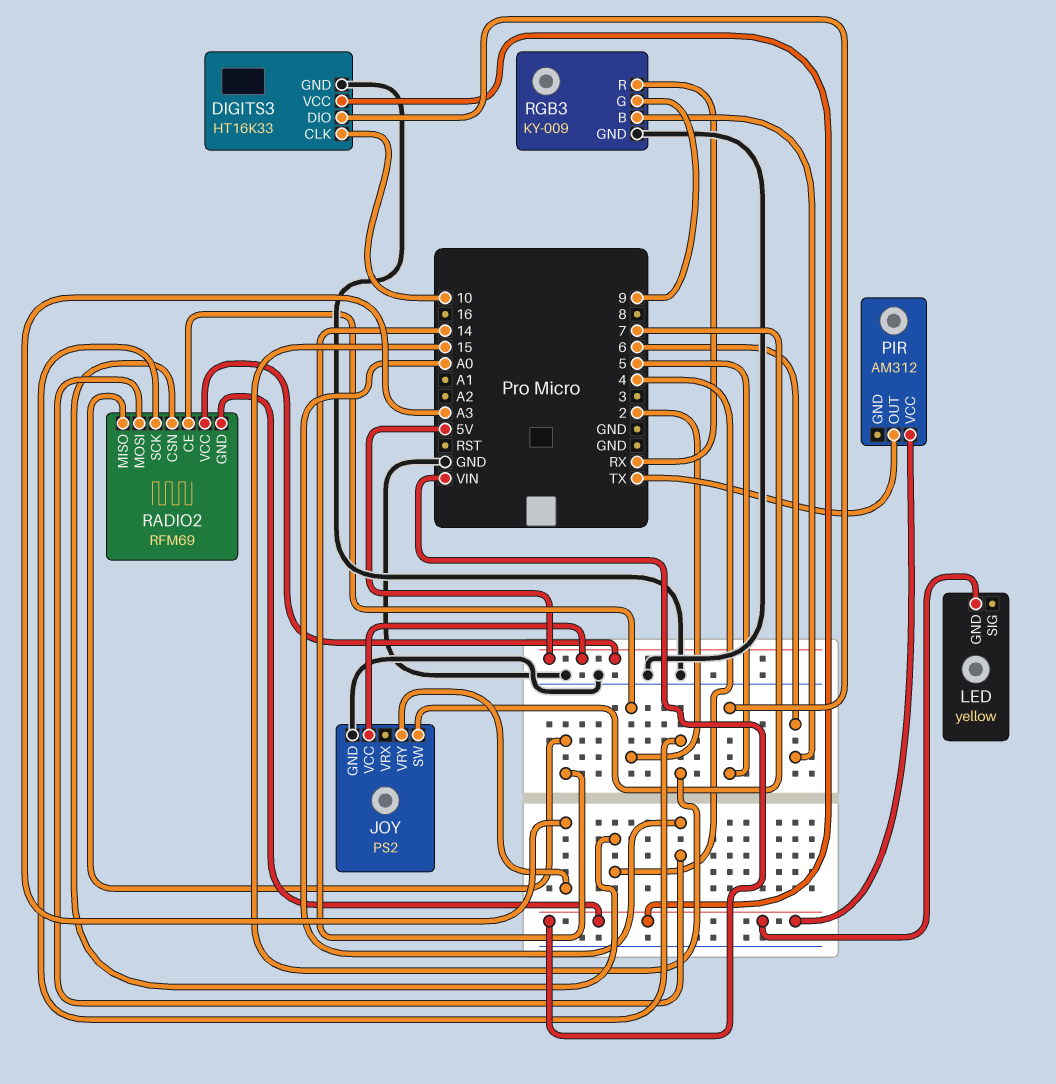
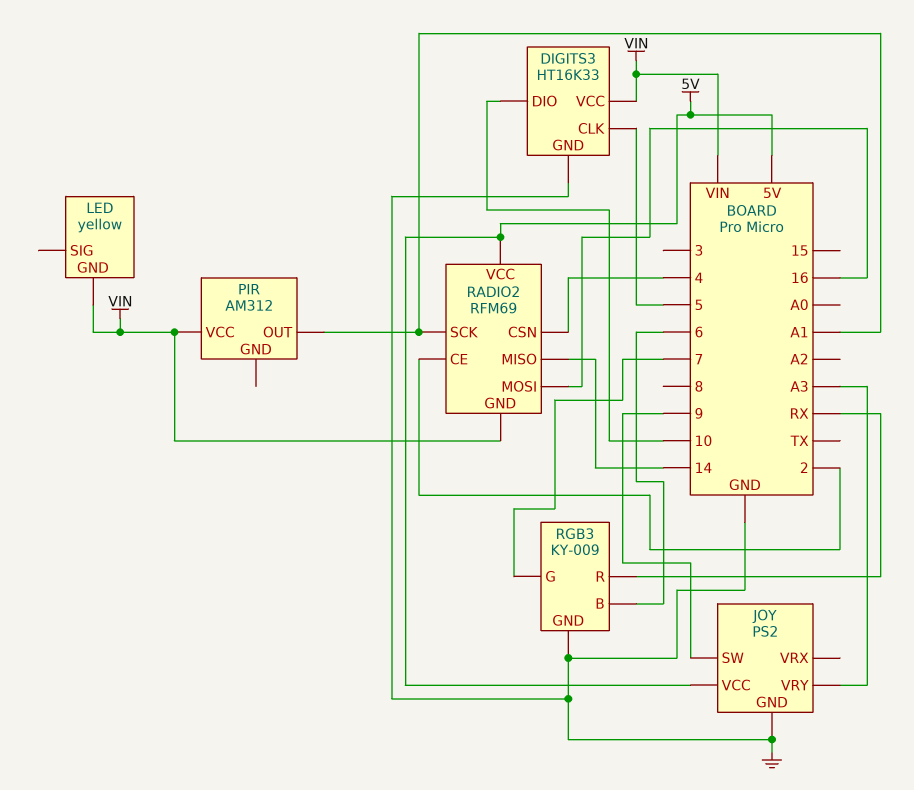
DIGITS3 pin CLK: 10 -> 5
DIGITS3 pin DIO: 5 -> 10
JOY pin SW: 7 -> 9
PIR pin OUT: TX -> A1
RADIO2 pin MOSI: A0 -> 16
RADIO2 pin SCK: 15 -> A1
RGB3 pin G: 9 -> 7

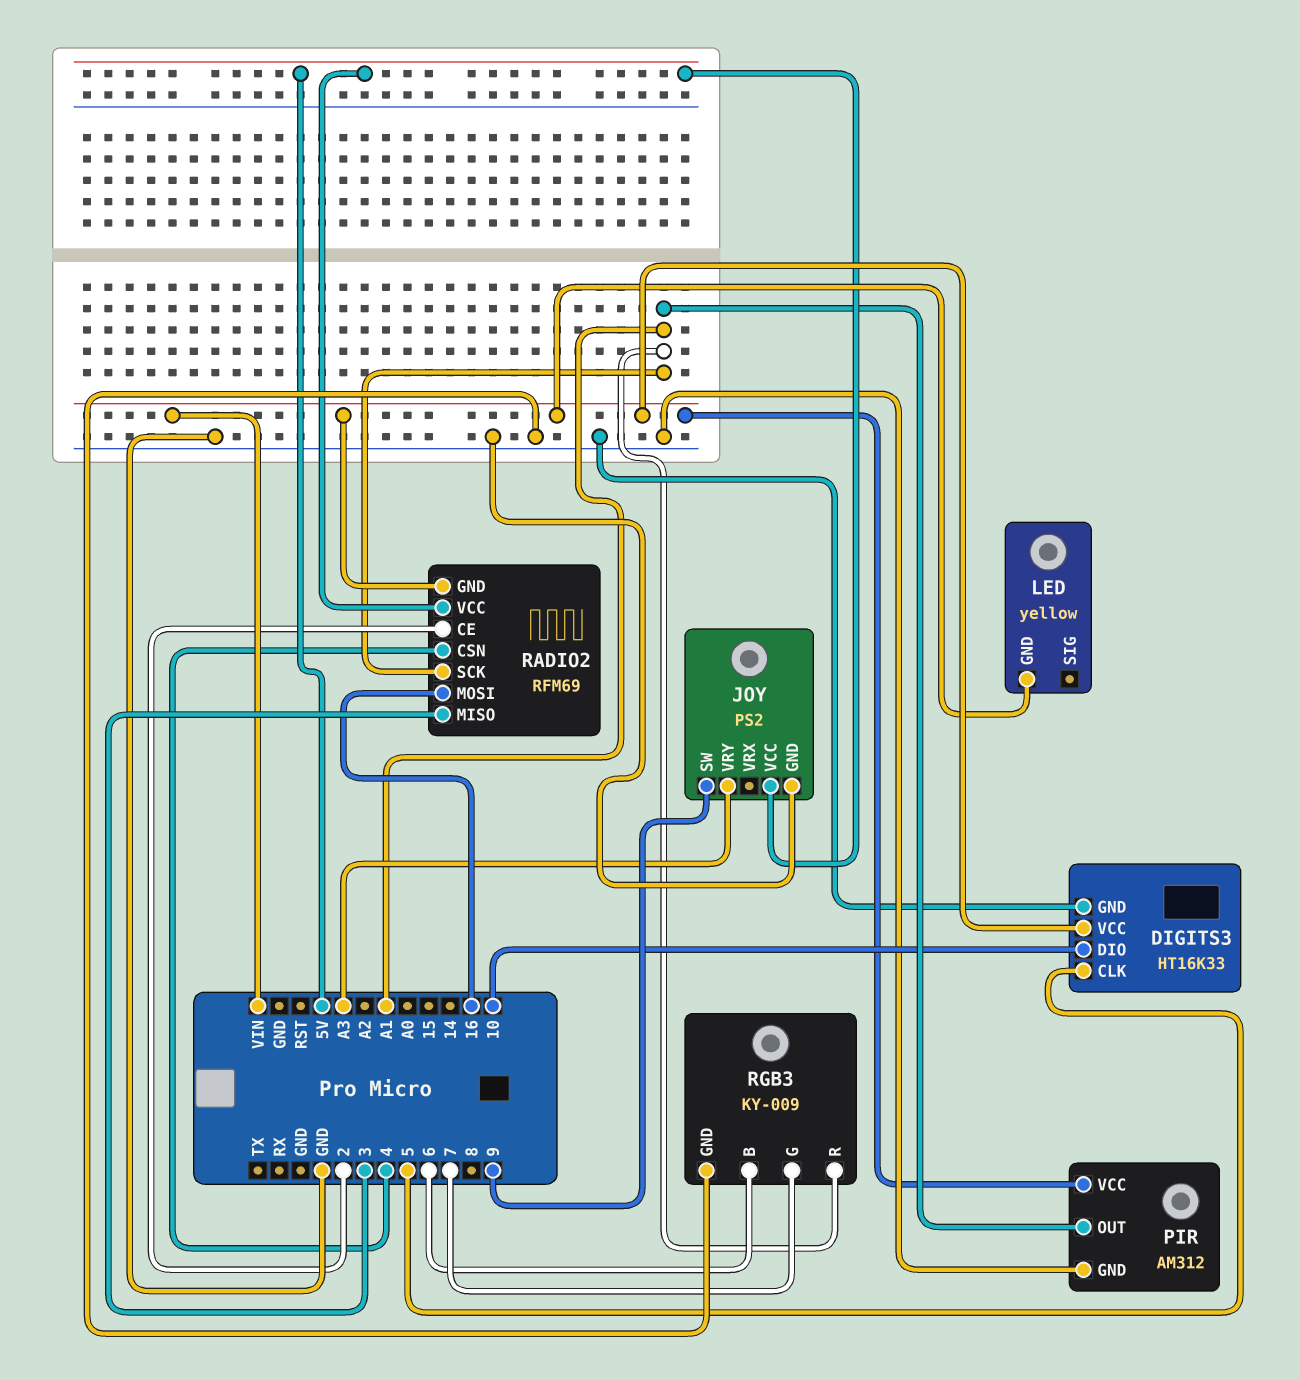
PIR pin GND: none -> GND
RADIO2 pin MISO: 14 -> 3
RGB3 pin R: RX -> A1

